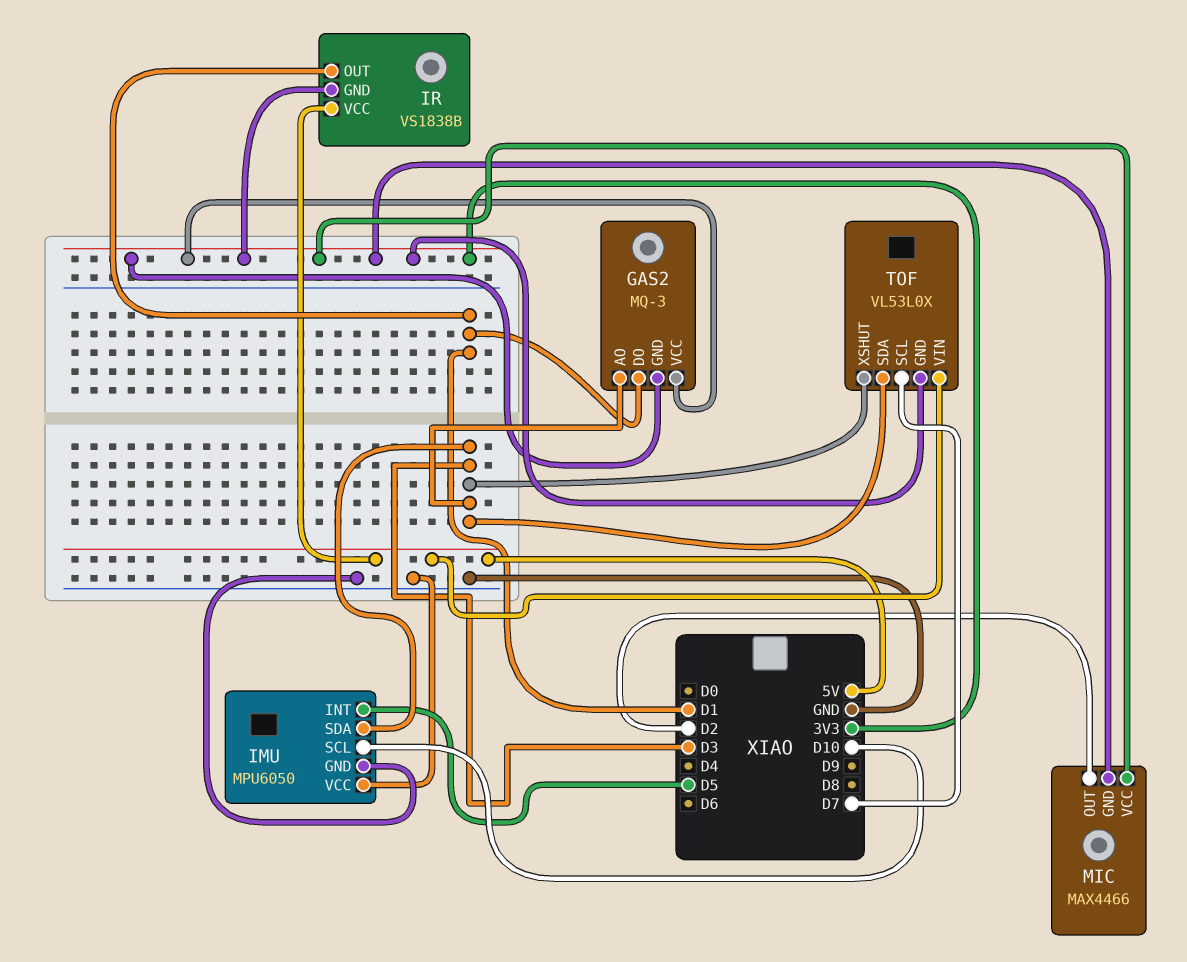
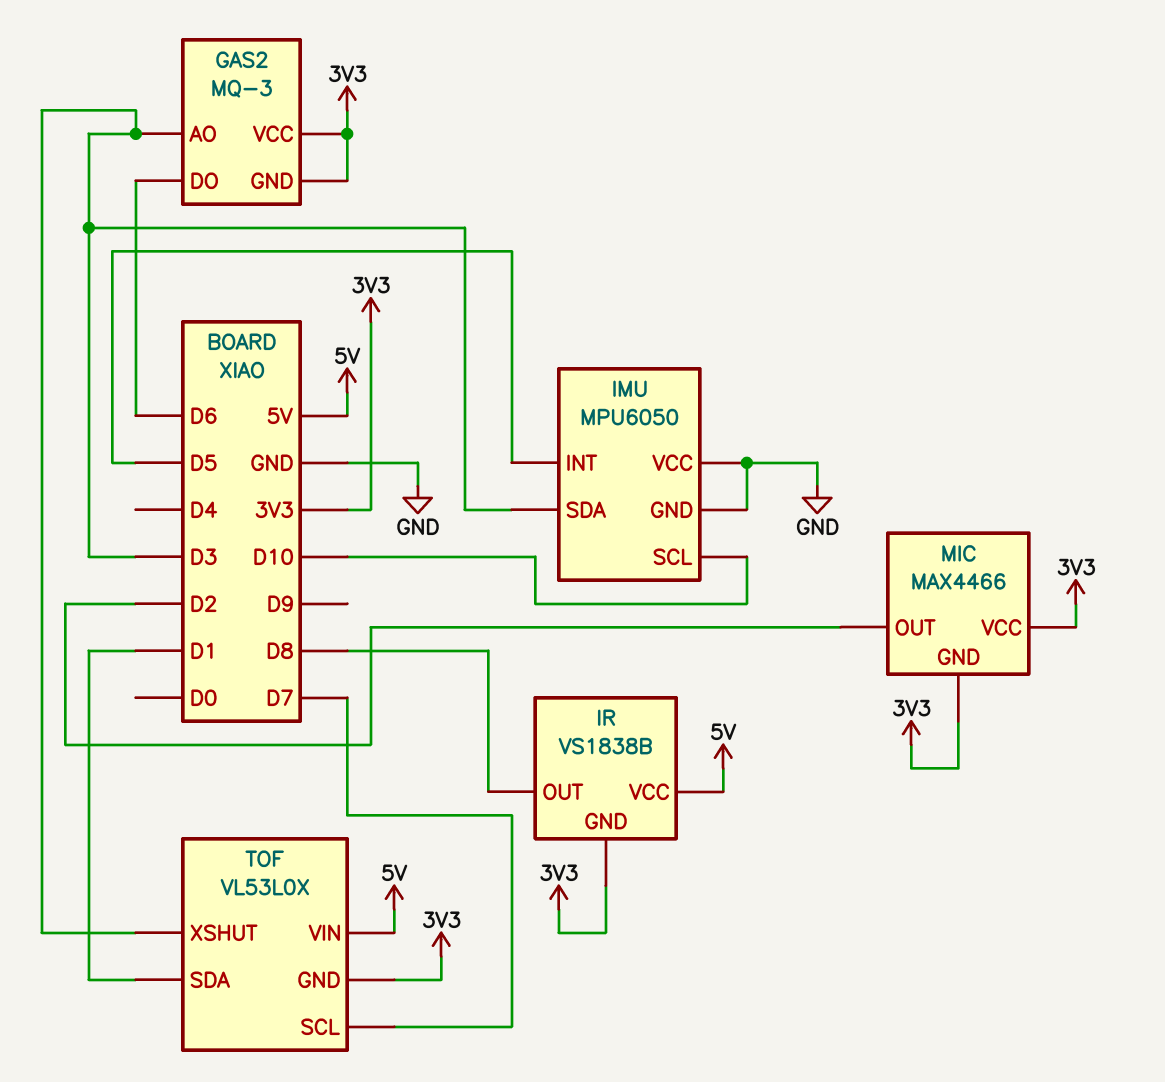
GAS2 pin DO: D1 -> D6
IR pin OUT: D1 -> D8
TOF pin SDA: D3 -> D1

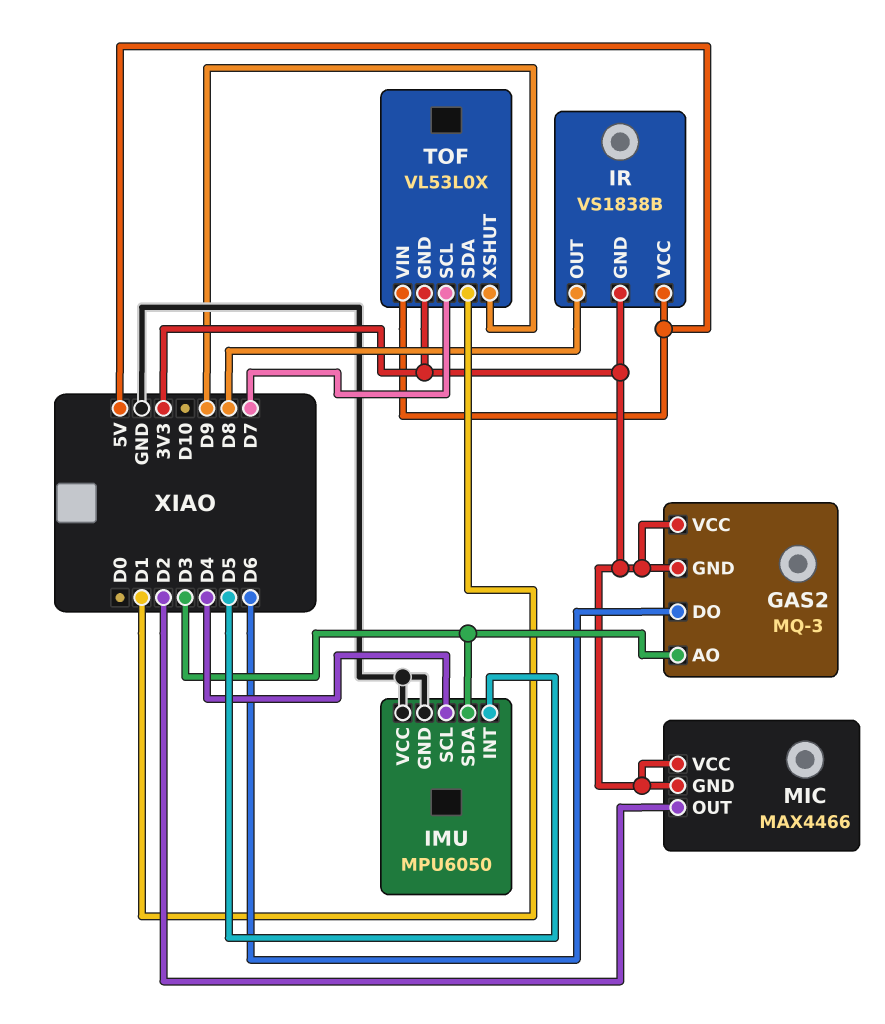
IMU pin SCL: D10 -> D4
TOF pin XSHUT: D3 -> D9

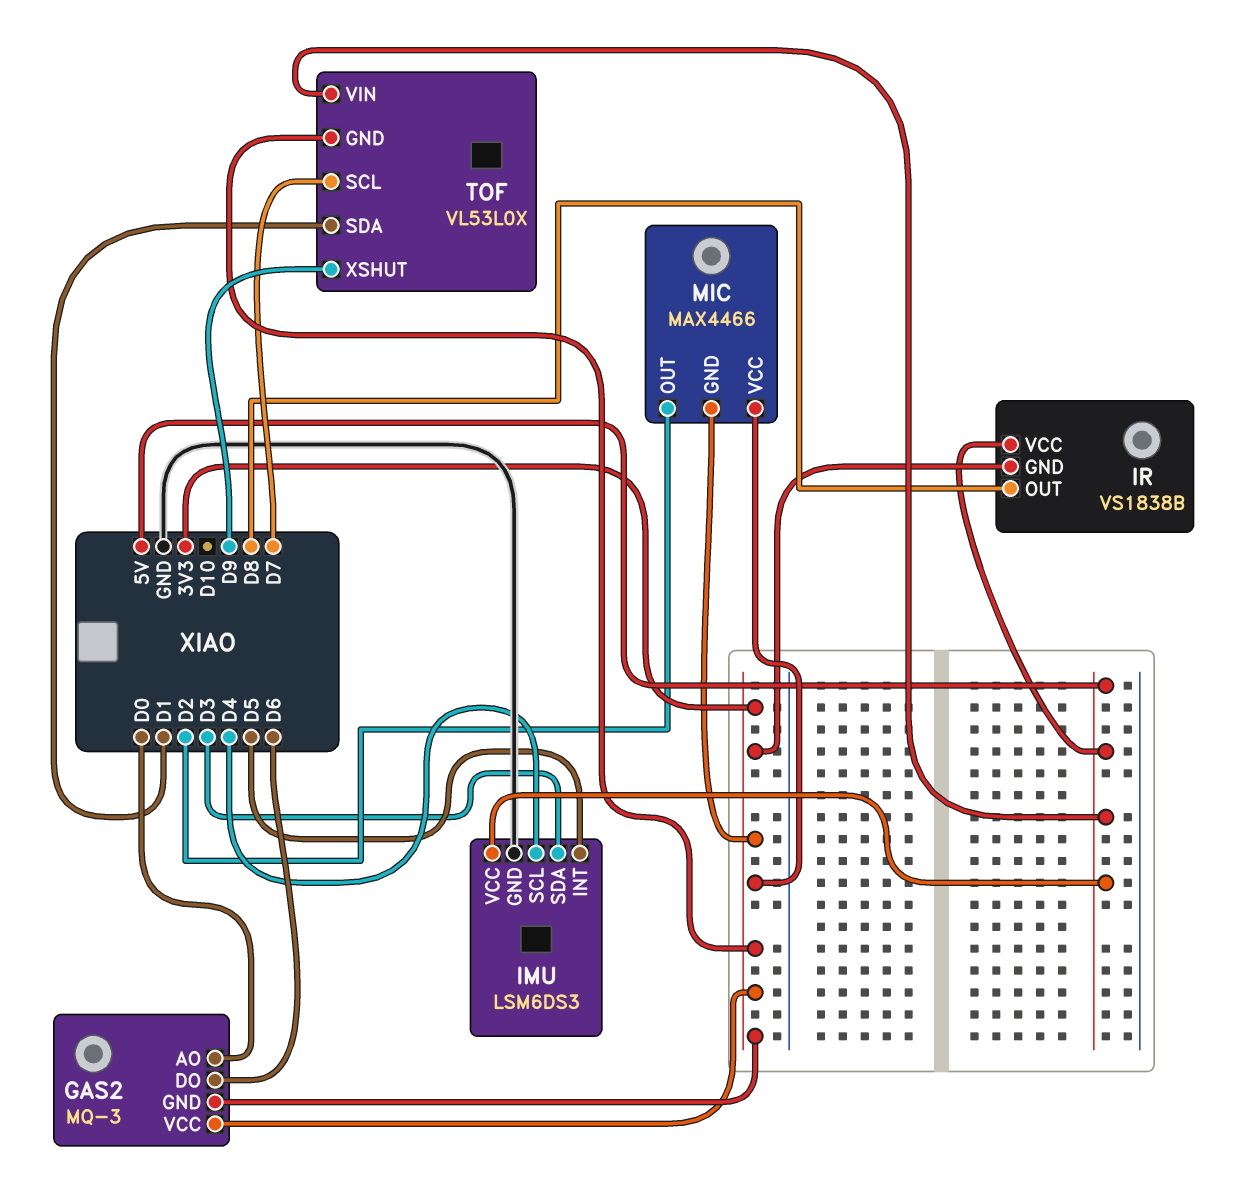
GAS2 pin AO: D3 -> D0
IMU: MPU6050 -> LSM6DS3
IMU pin VCC: GND -> 5V

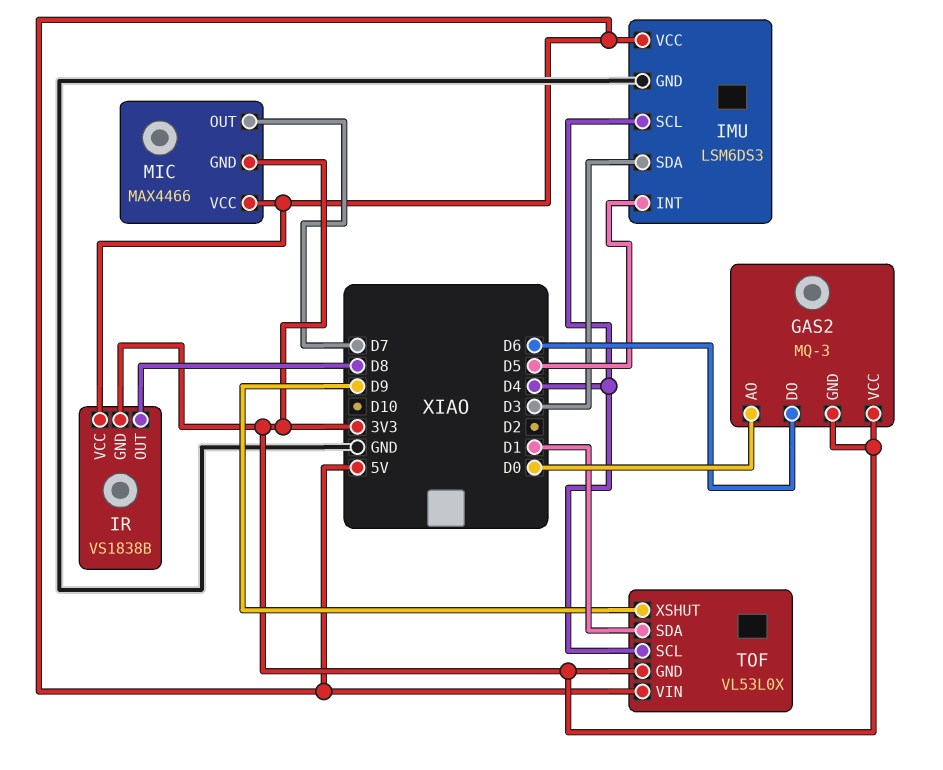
MIC pin OUT: D2 -> D7
MIC pin VCC: 3V3 -> 5V
TOF pin SCL: D7 -> D4

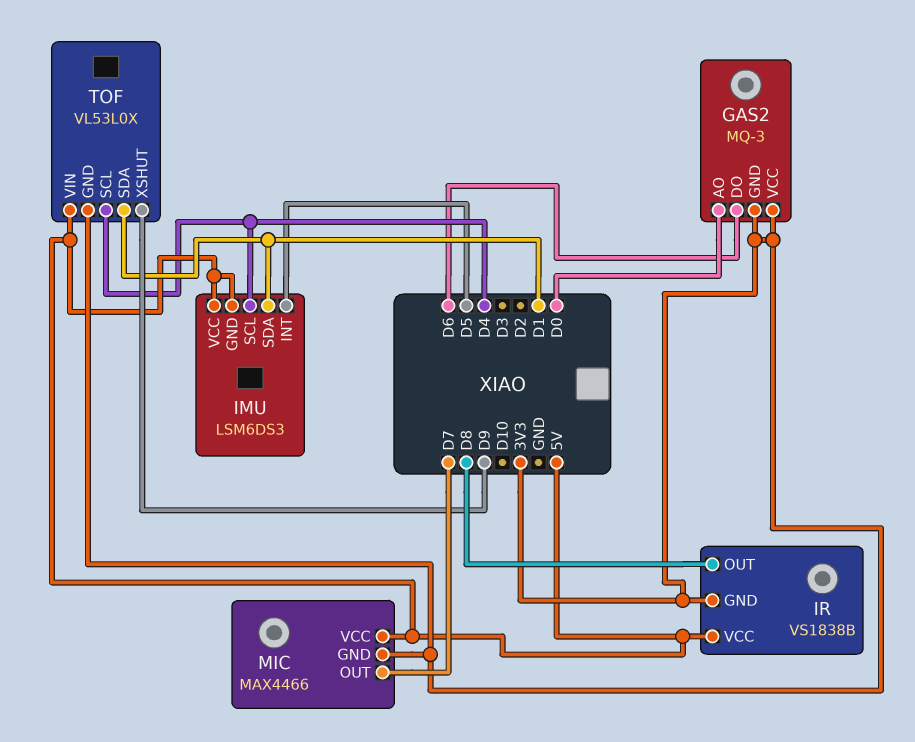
IMU pin GND: GND -> 5V
IMU pin SDA: D3 -> D1

